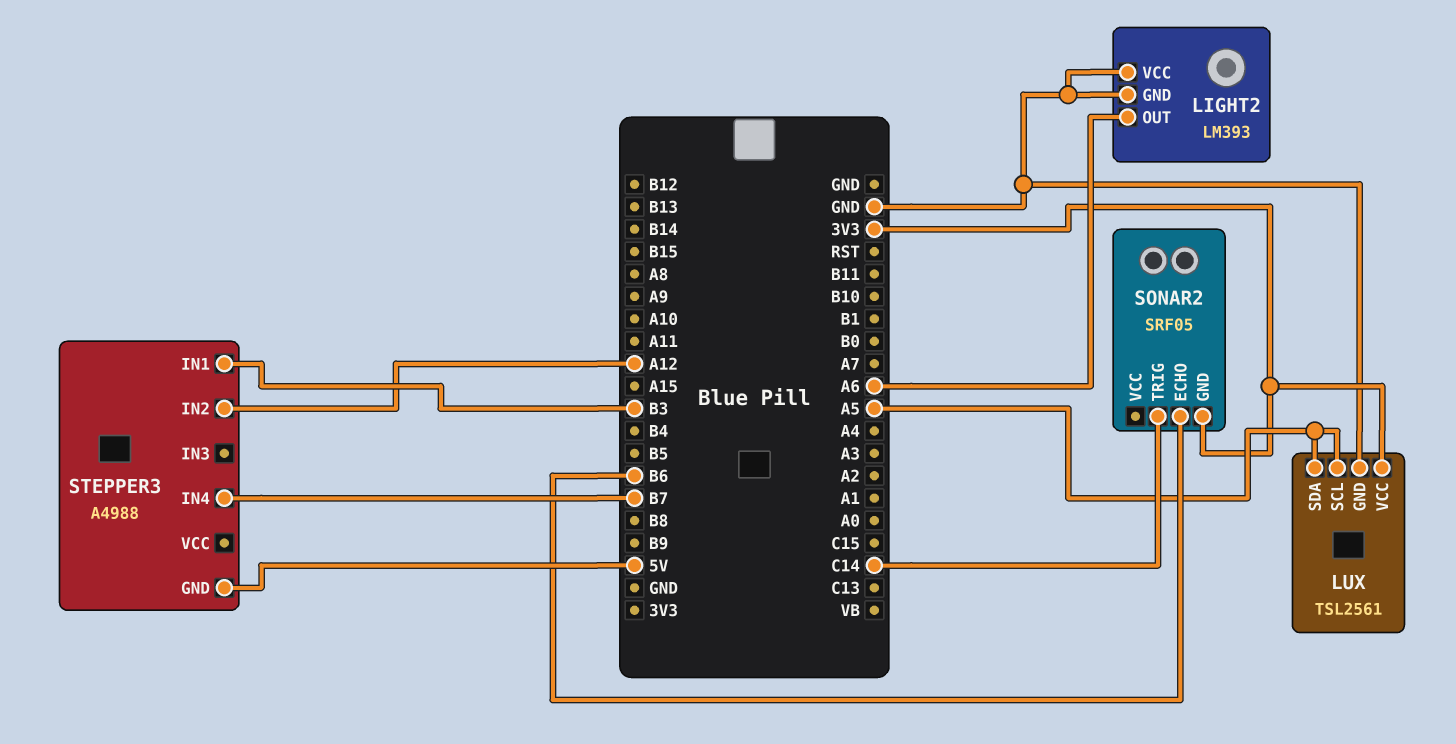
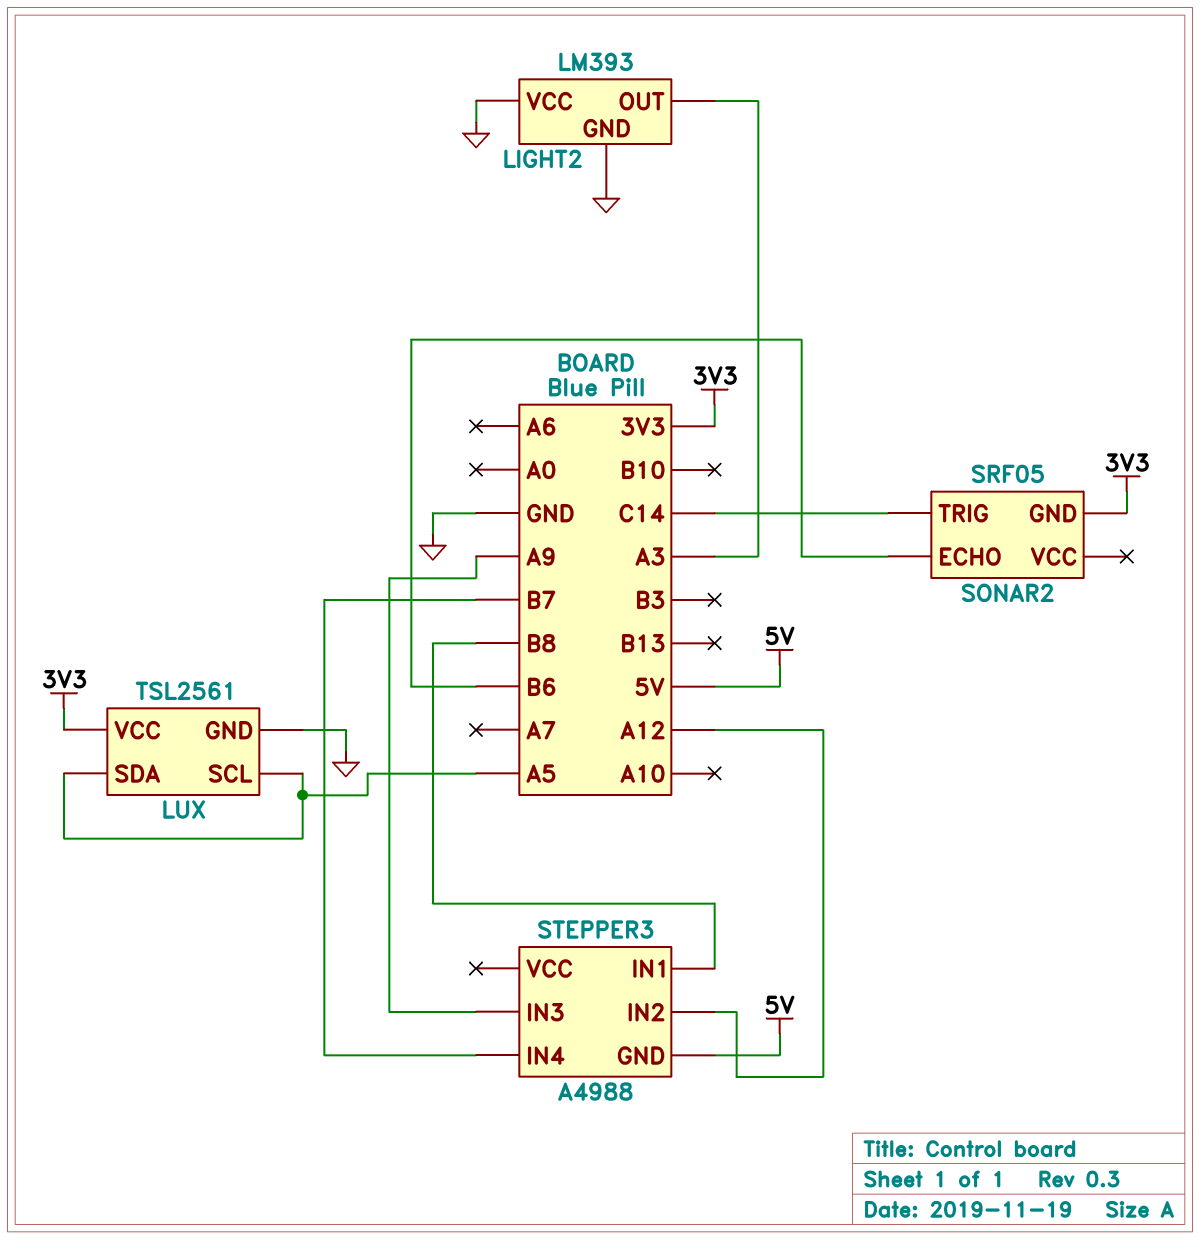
LIGHT2 pin OUT: A6 -> A3
STEPPER3 pin IN1: B3 -> B8
STEPPER3 pin IN3: none -> A9

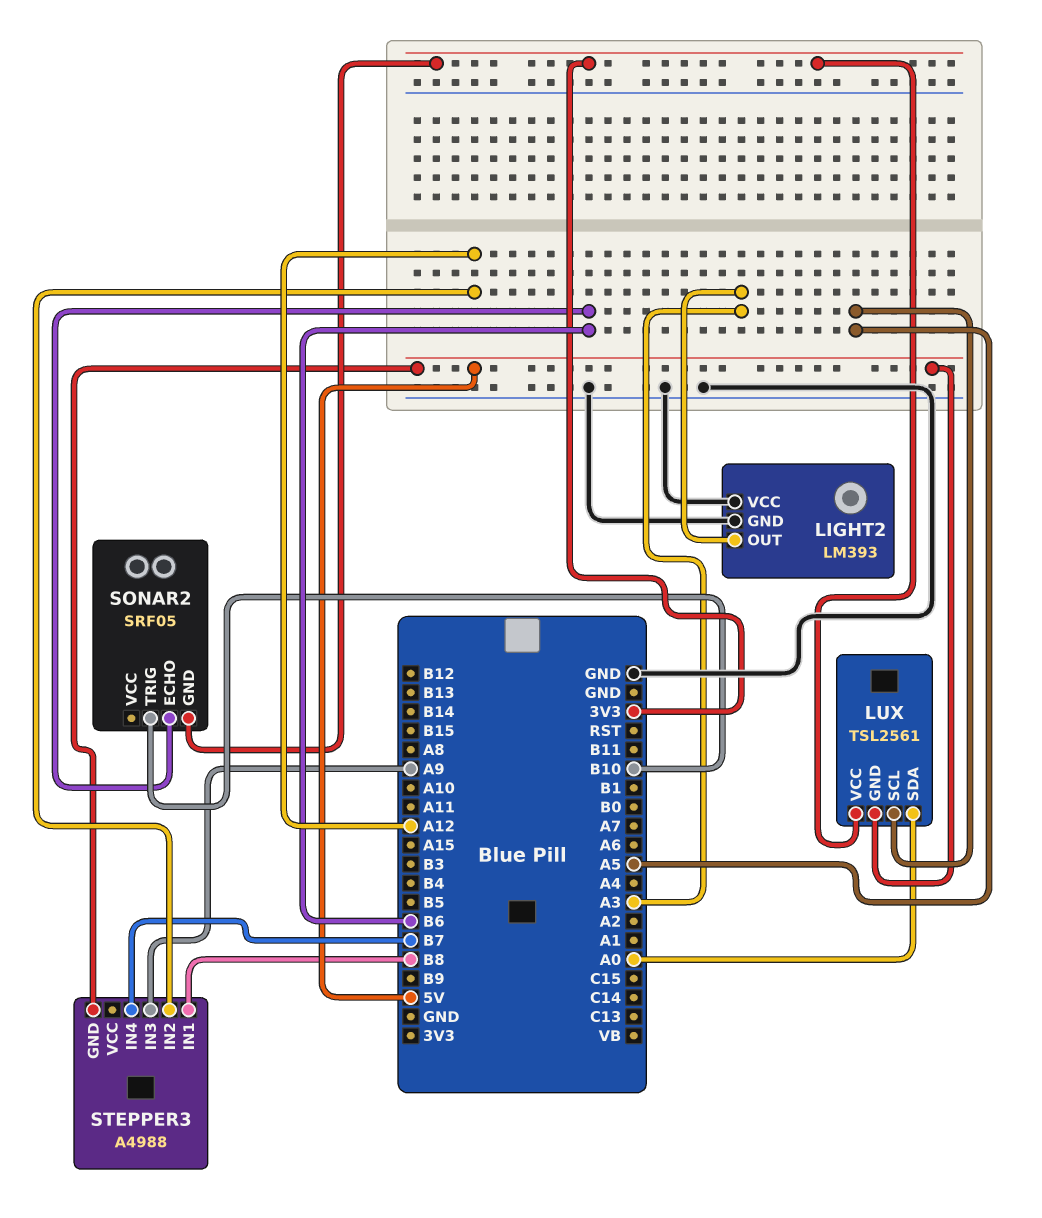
LUX pin GND: GND -> 5V
LUX pin SDA: A5 -> A0
SONAR2 pin TRIG: C14 -> B10

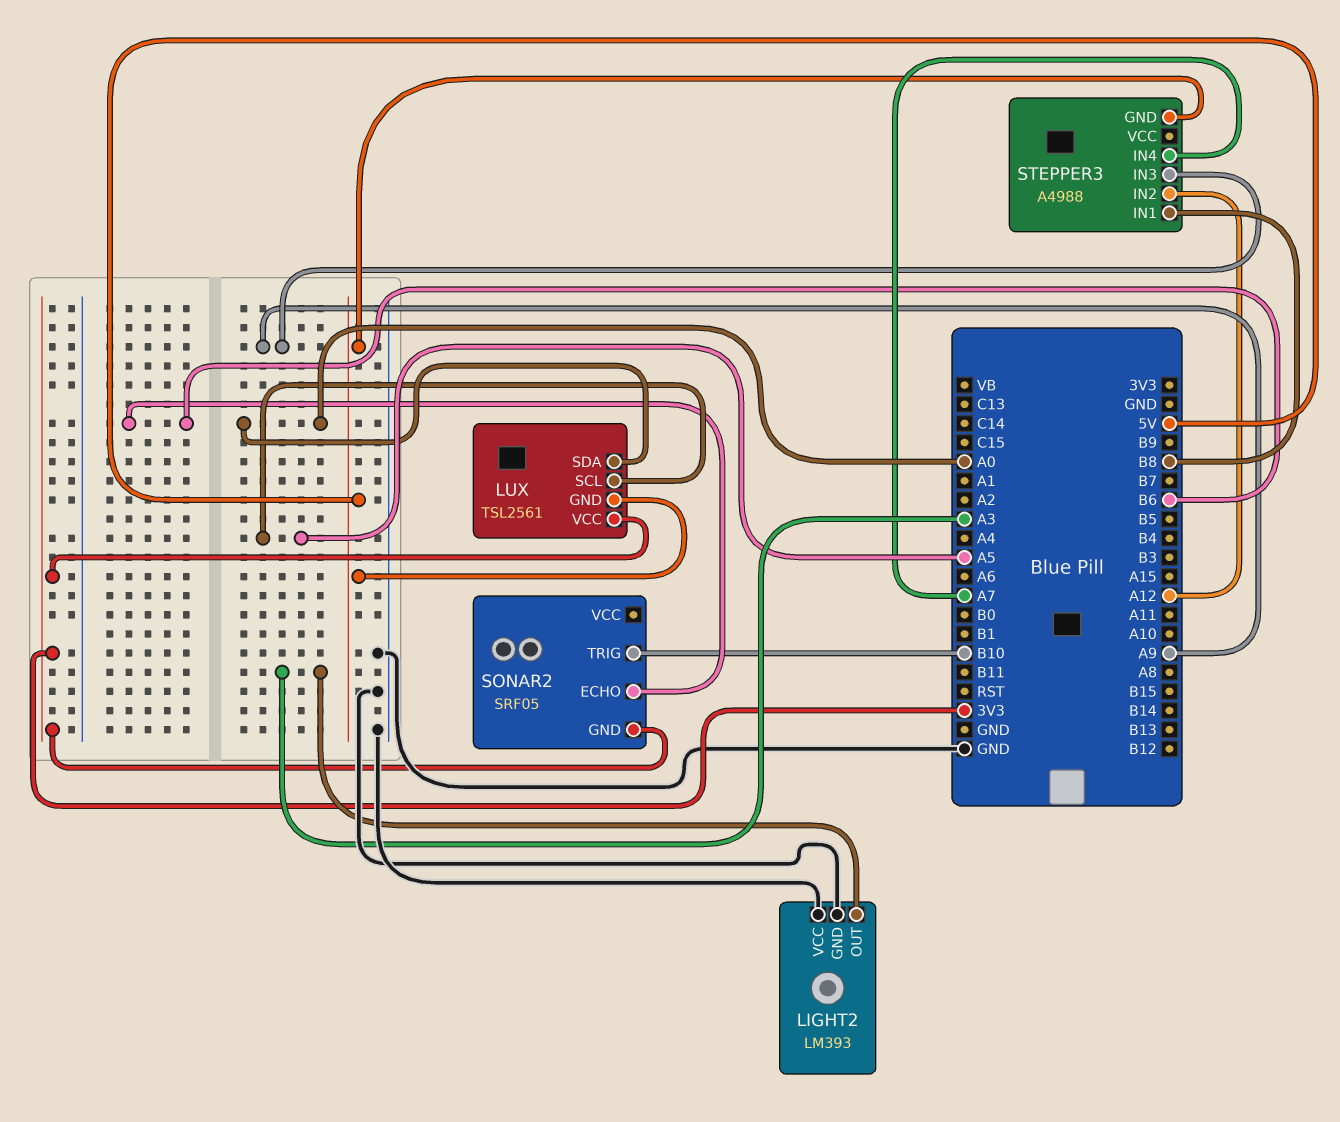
STEPPER3 pin IN4: B7 -> A7

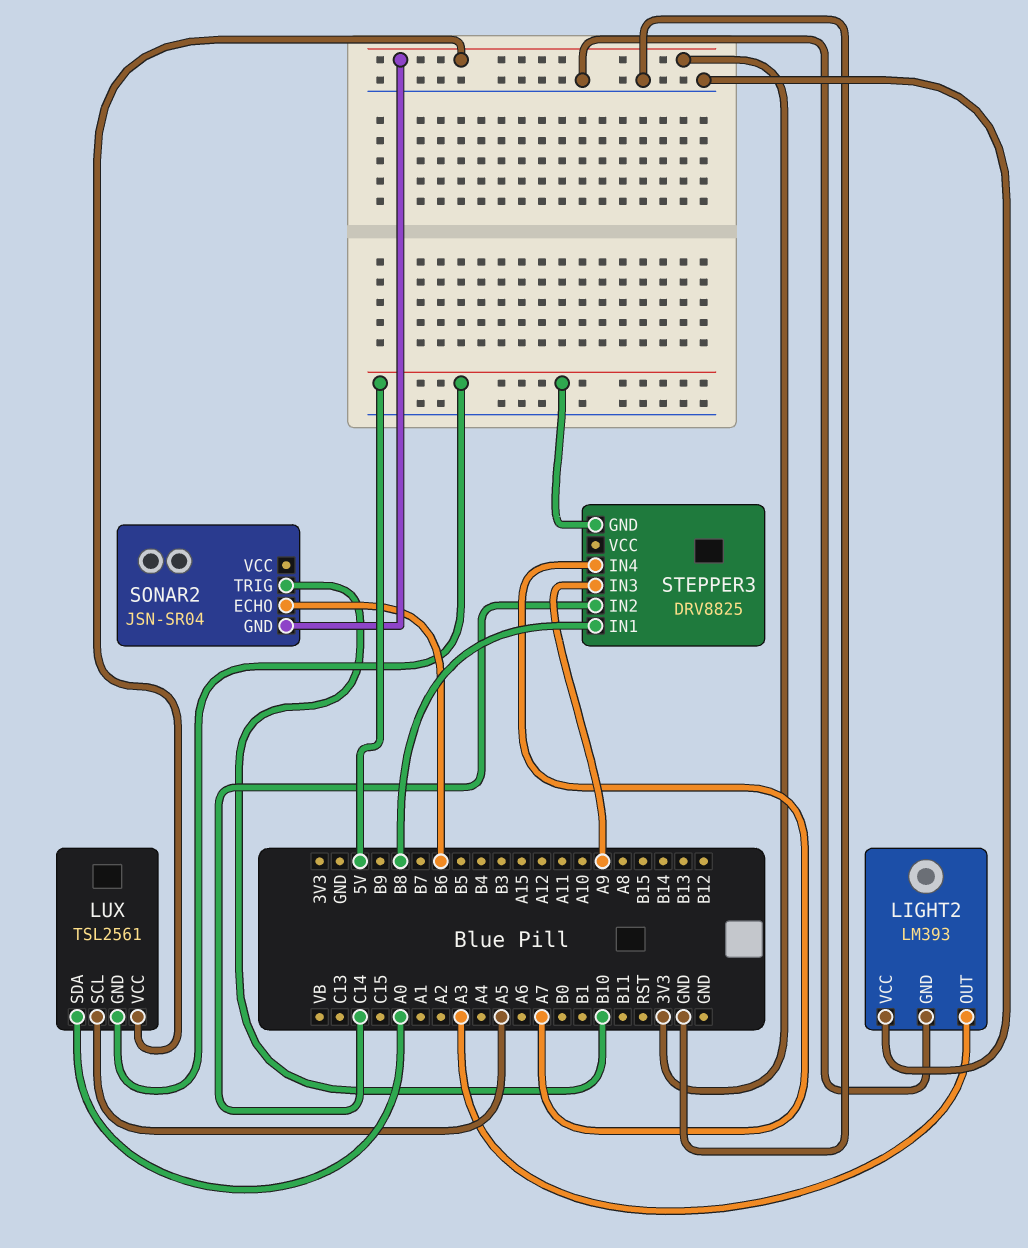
SONAR2: SRF05 -> JSN-SR04
STEPPER3: A4988 -> DRV8825
STEPPER3 pin IN2: A12 -> C14

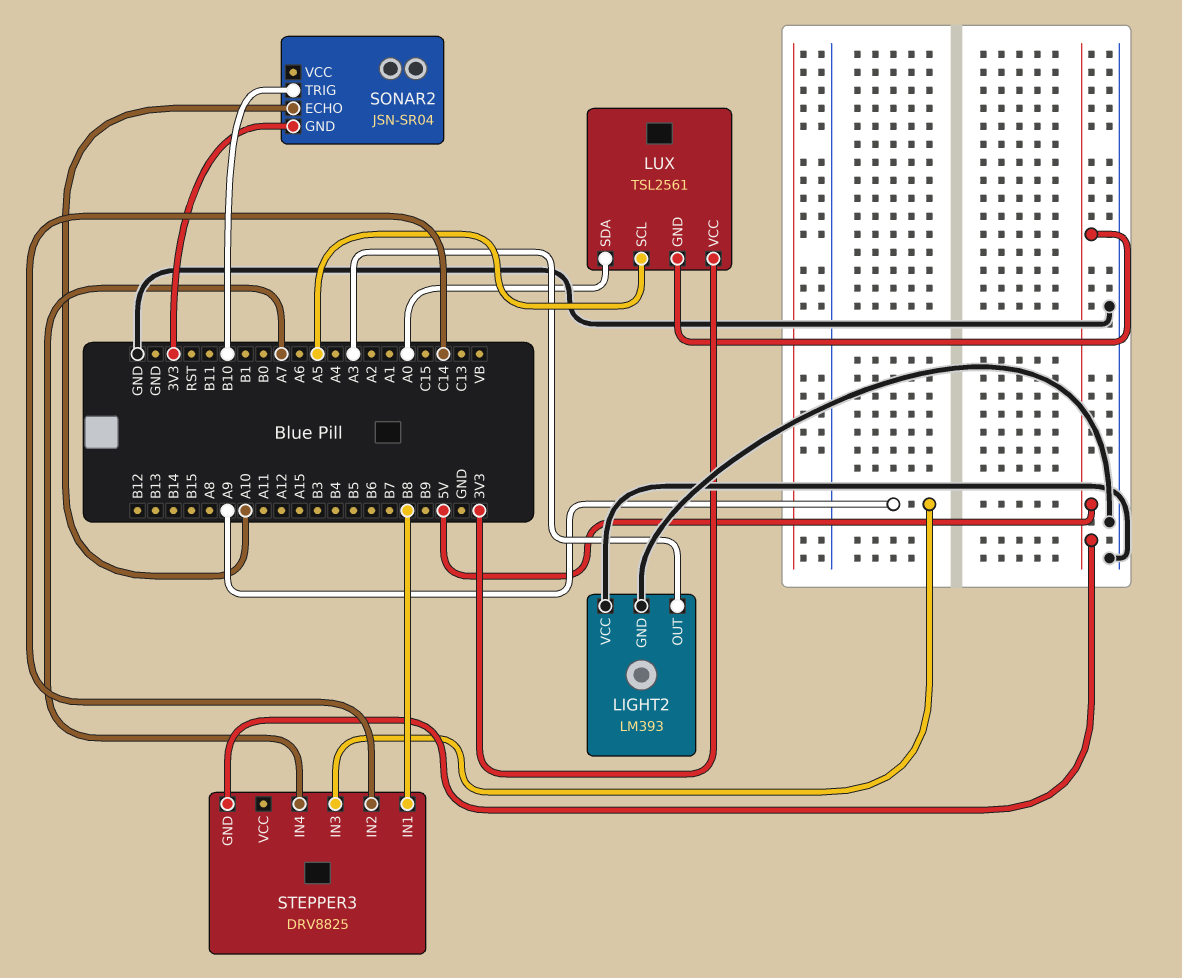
SONAR2 pin ECHO: B6 -> A10

